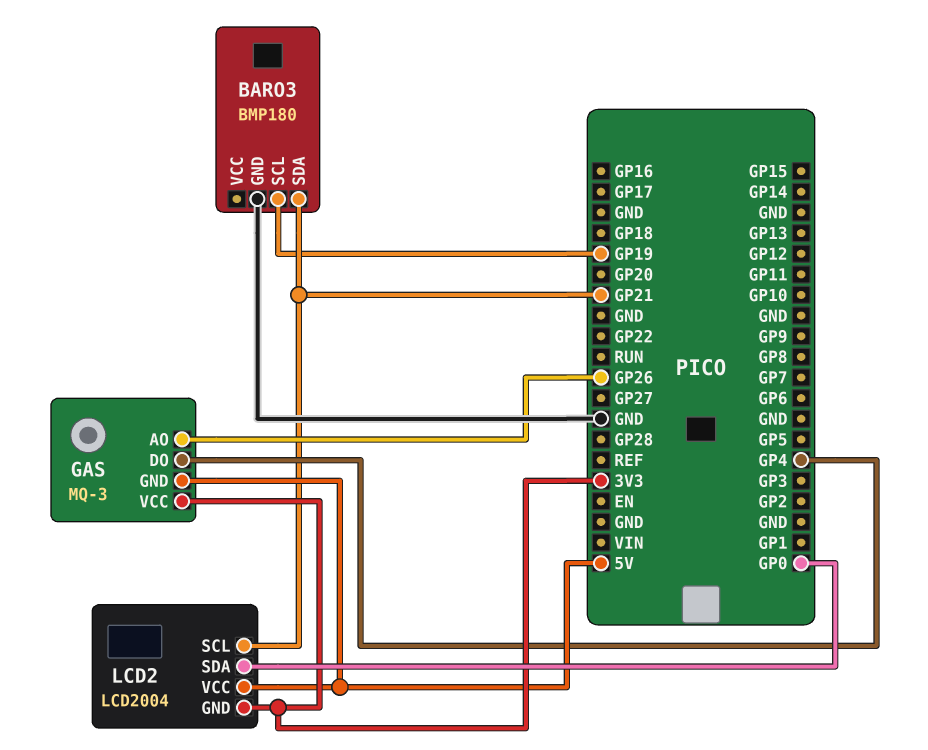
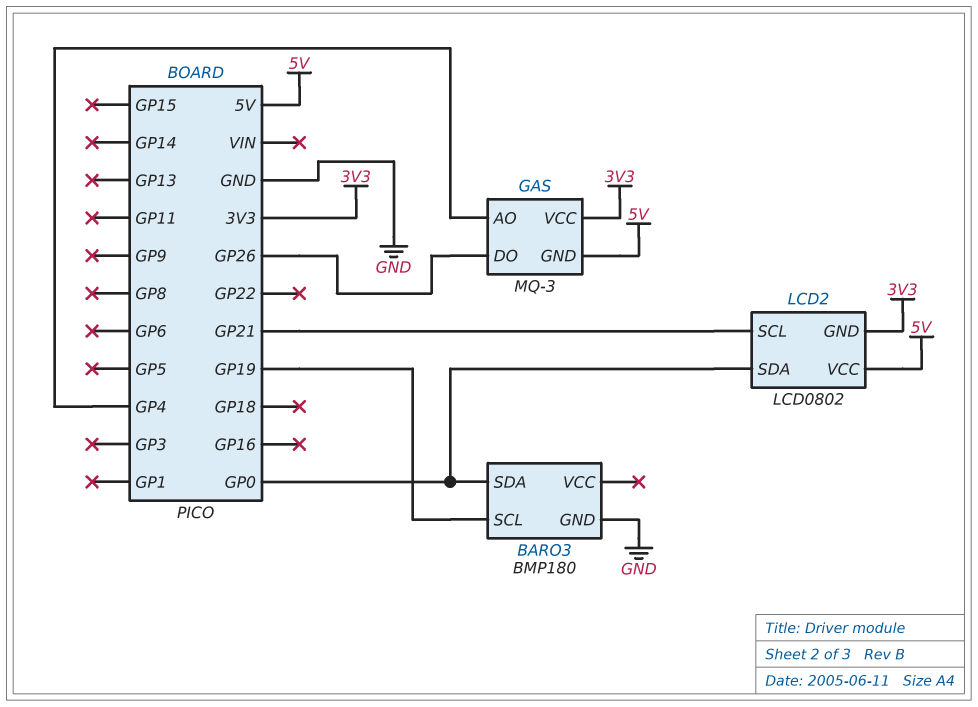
BARO3 pin SDA: GP21 -> GP0
GAS pin AO: GP26 -> GP4
GAS pin DO: GP4 -> GP26
LCD2: LCD2004 -> LCD0802

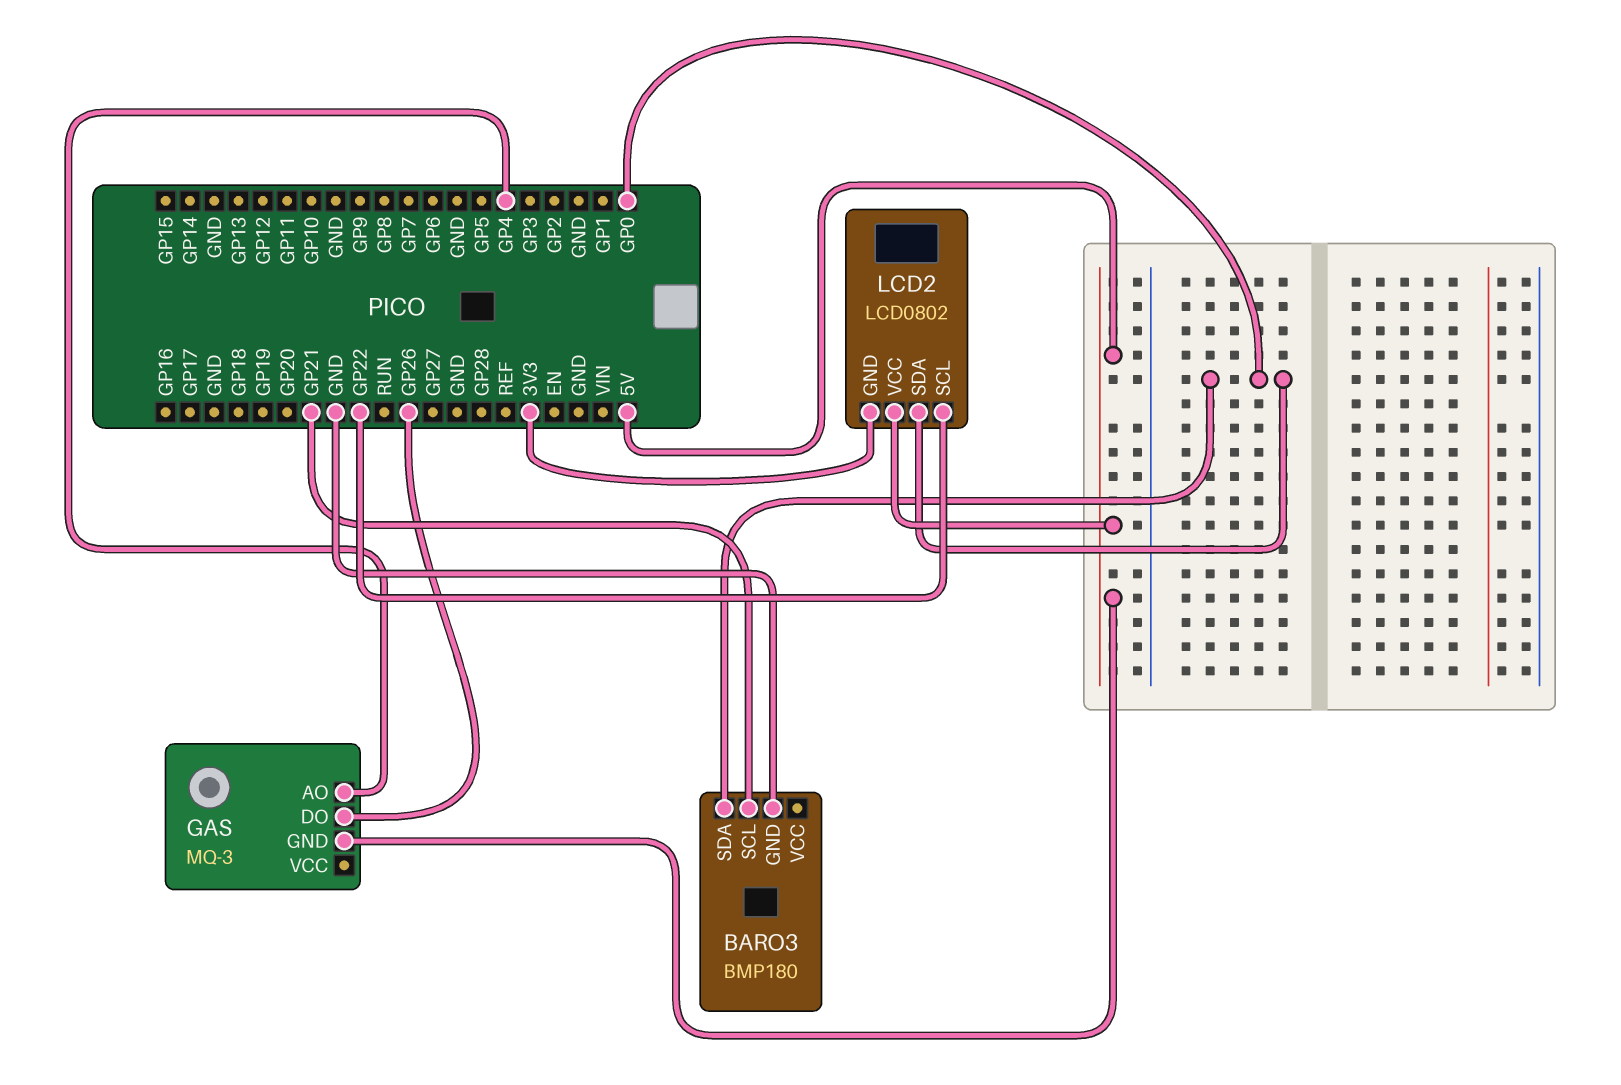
BARO3 pin SCL: GP19 -> GP21
GAS pin VCC: 3V3 -> none
LCD2 pin SCL: GP21 -> GP22

